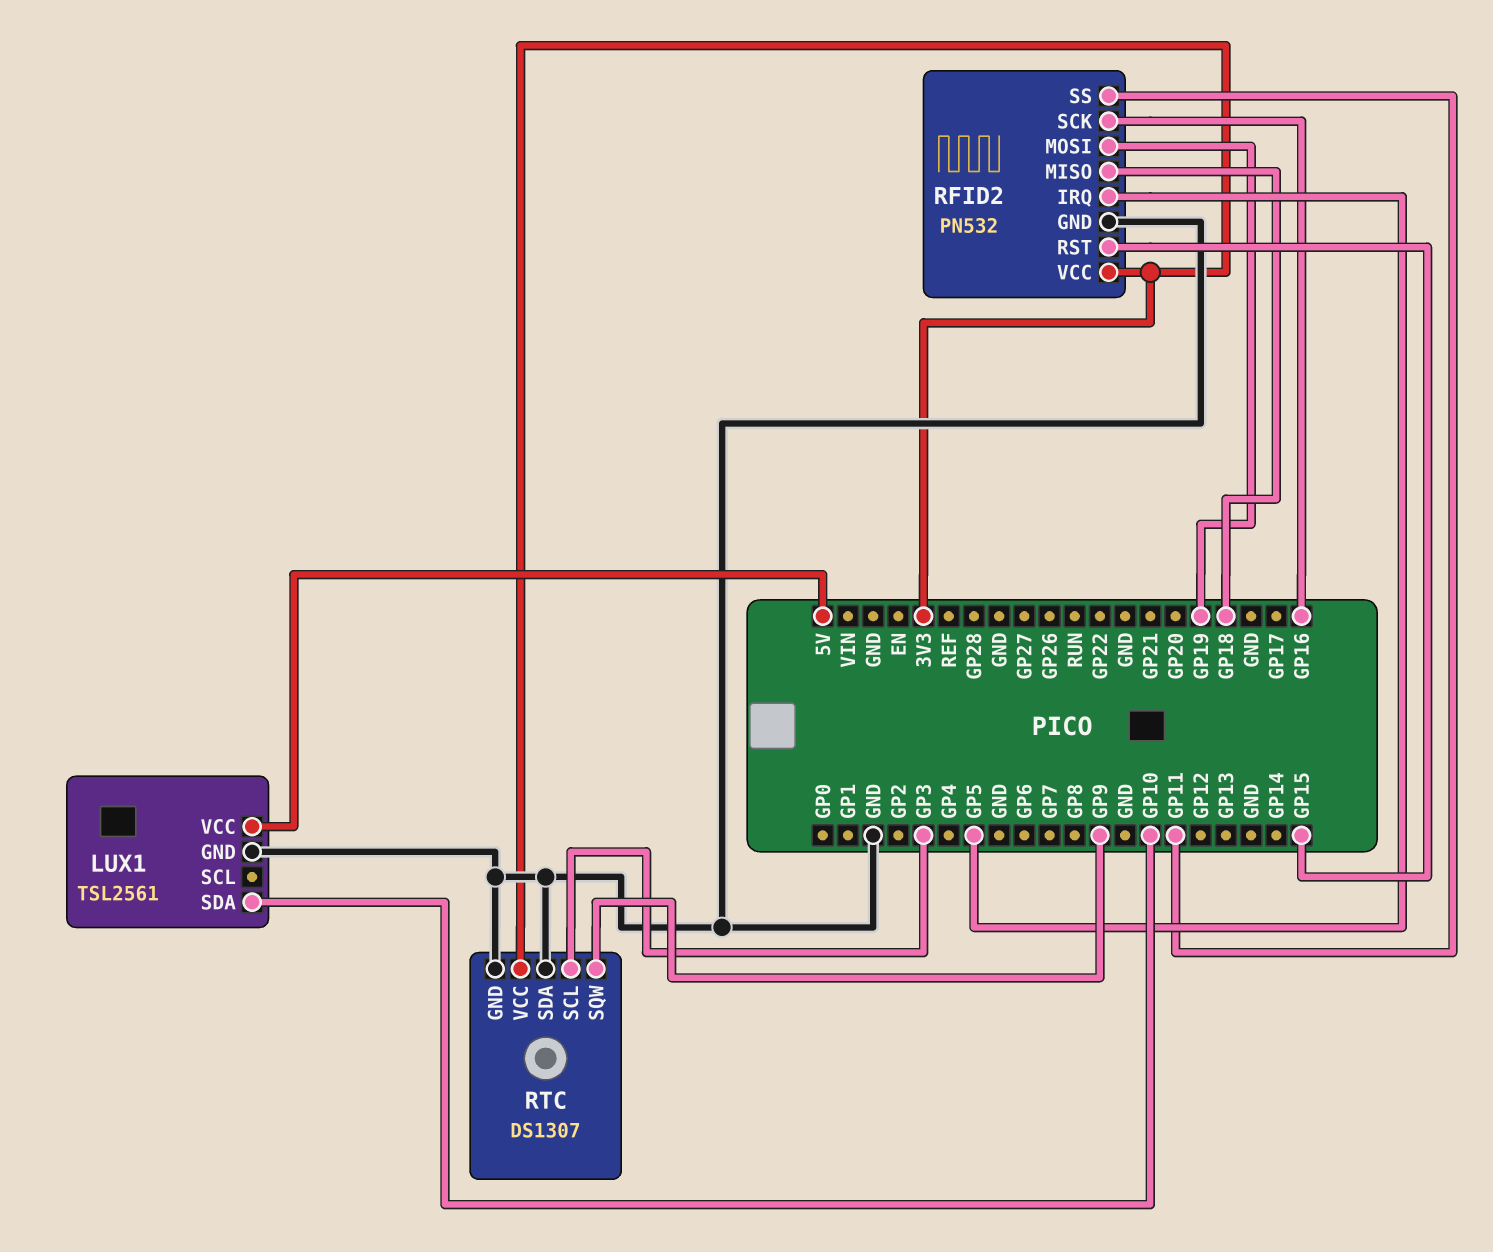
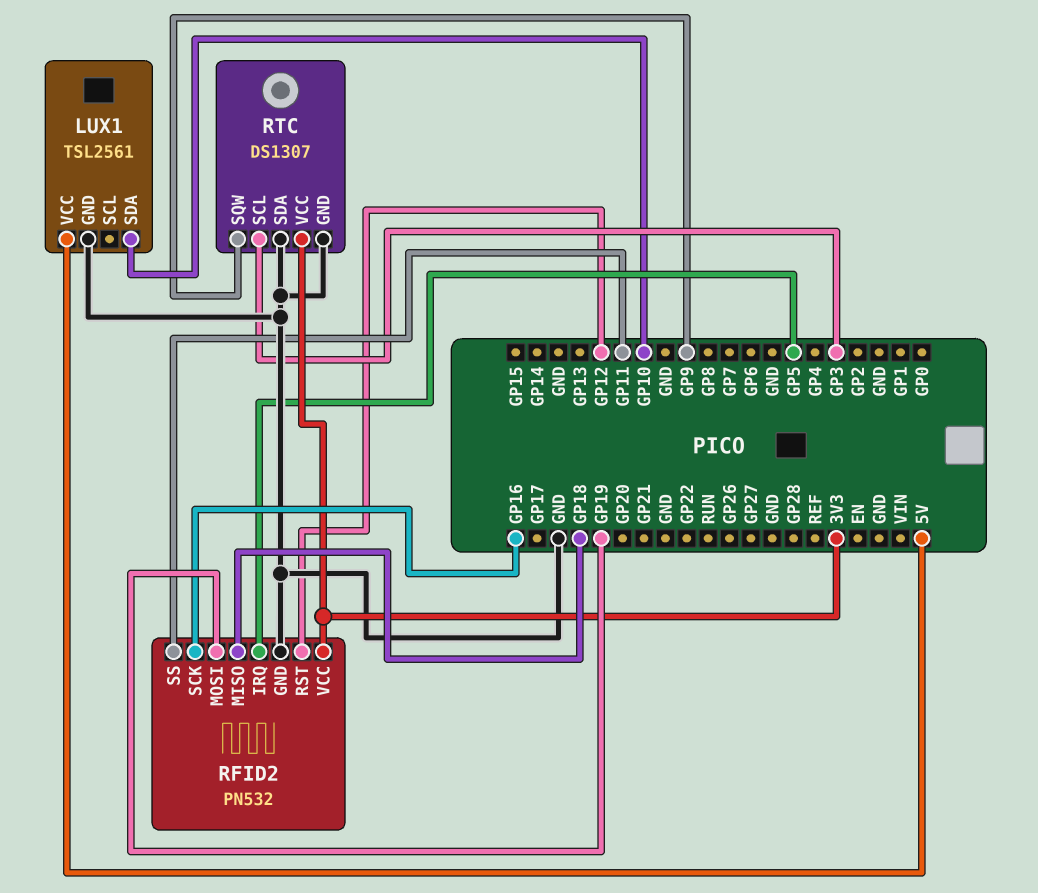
RFID2 pin RST: GP15 -> GP12

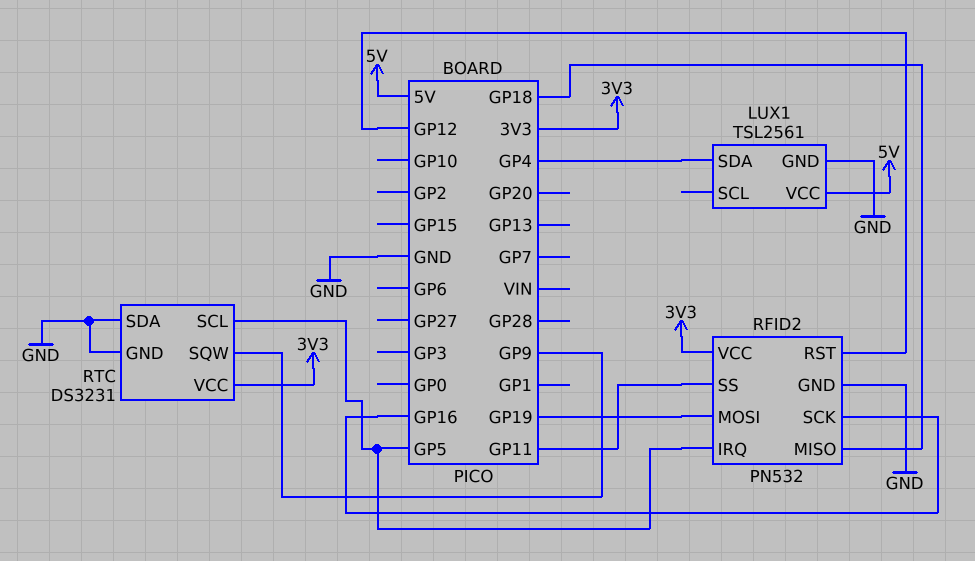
LUX1 pin SDA: GP10 -> GP4
RTC: DS1307 -> DS3231
RTC pin SCL: GP3 -> GP5

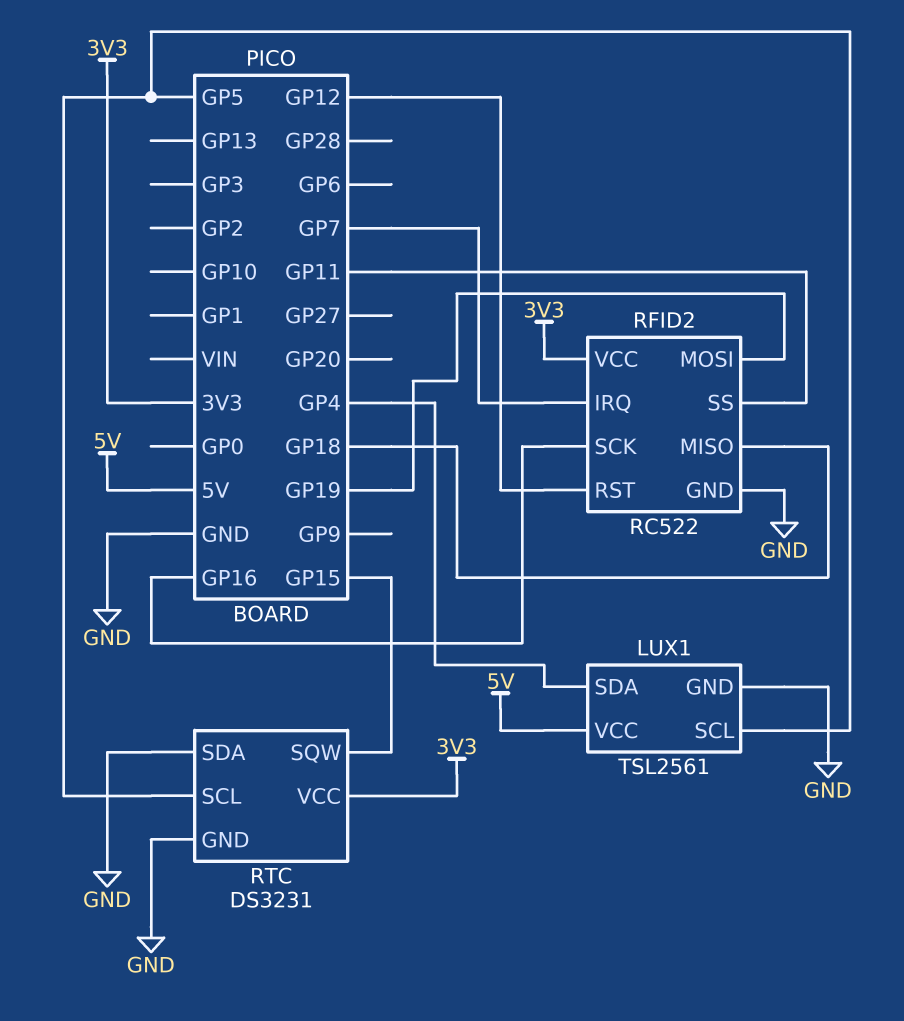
LUX1 pin SCL: none -> GP5
RFID2: PN532 -> RC522
RFID2 pin IRQ: GP5 -> GP7
RTC pin SQW: GP9 -> GP15

